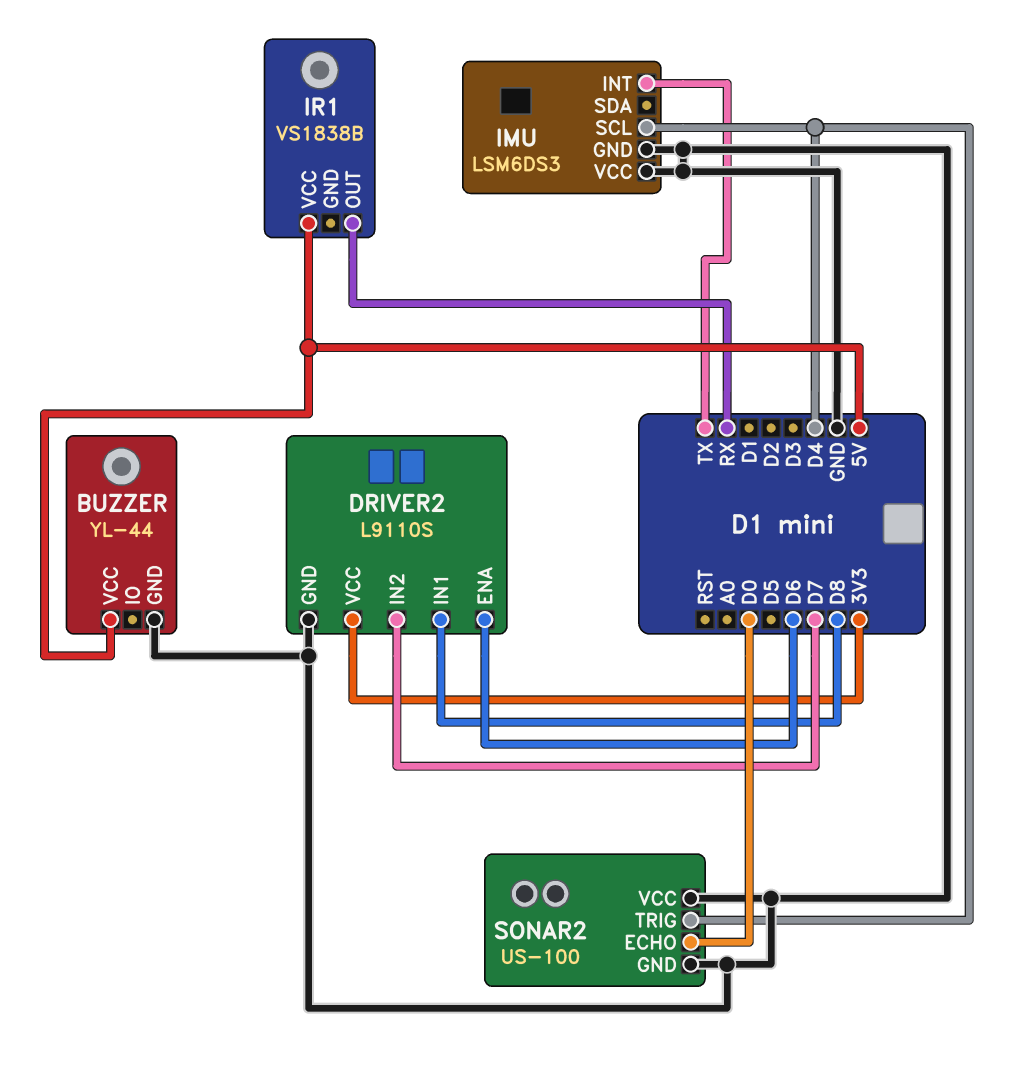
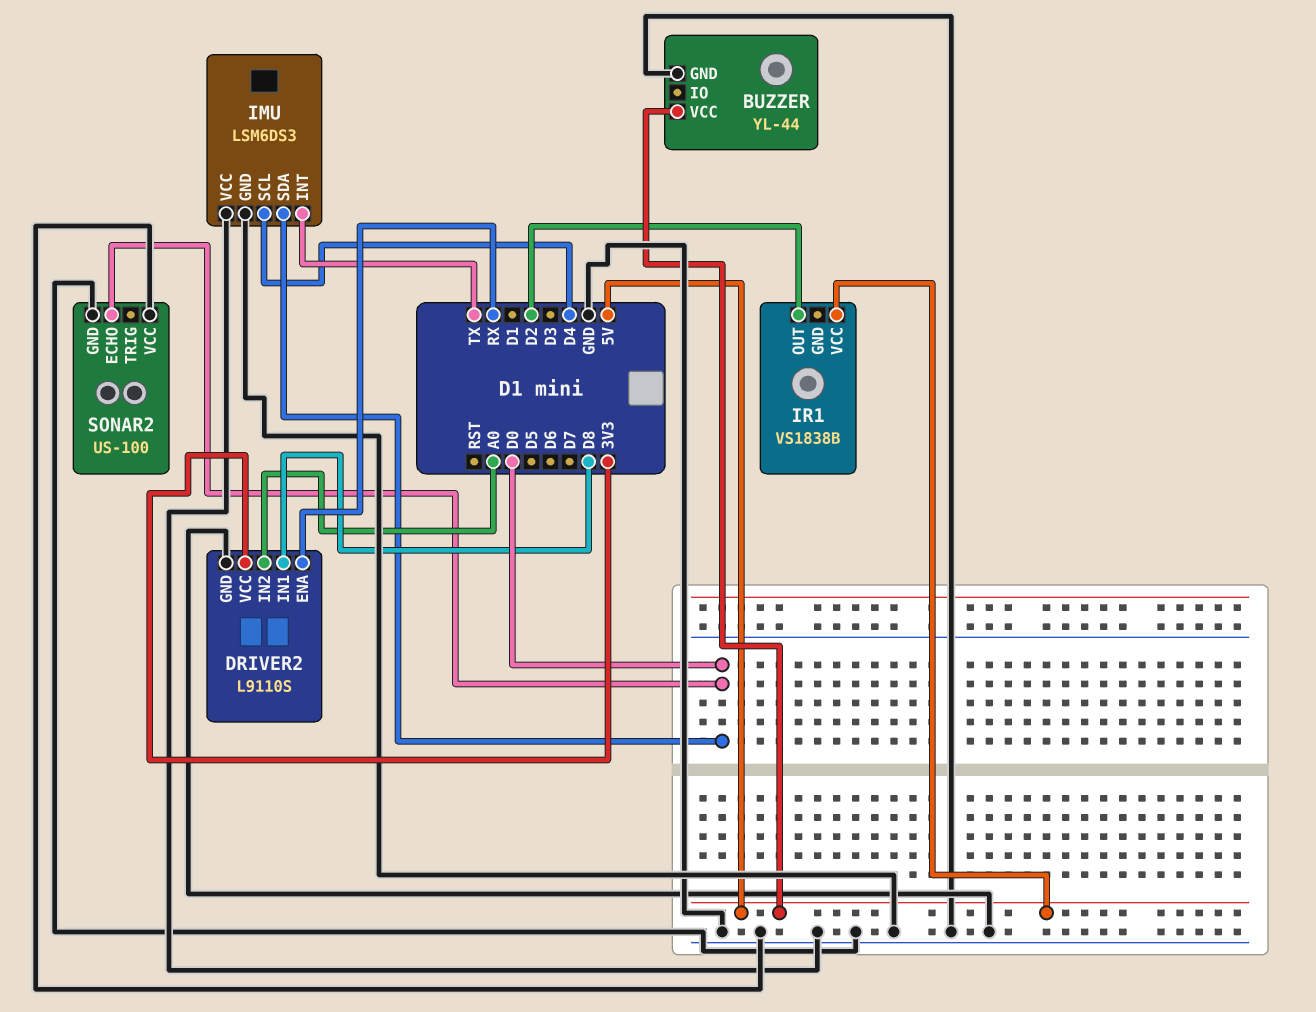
DRIVER2 pin ENA: D6 -> RX
DRIVER2 pin IN2: D7 -> A0
IMU pin SDA: none -> D0
IR1 pin OUT: RX -> D2
SONAR2 pin TRIG: D4 -> none

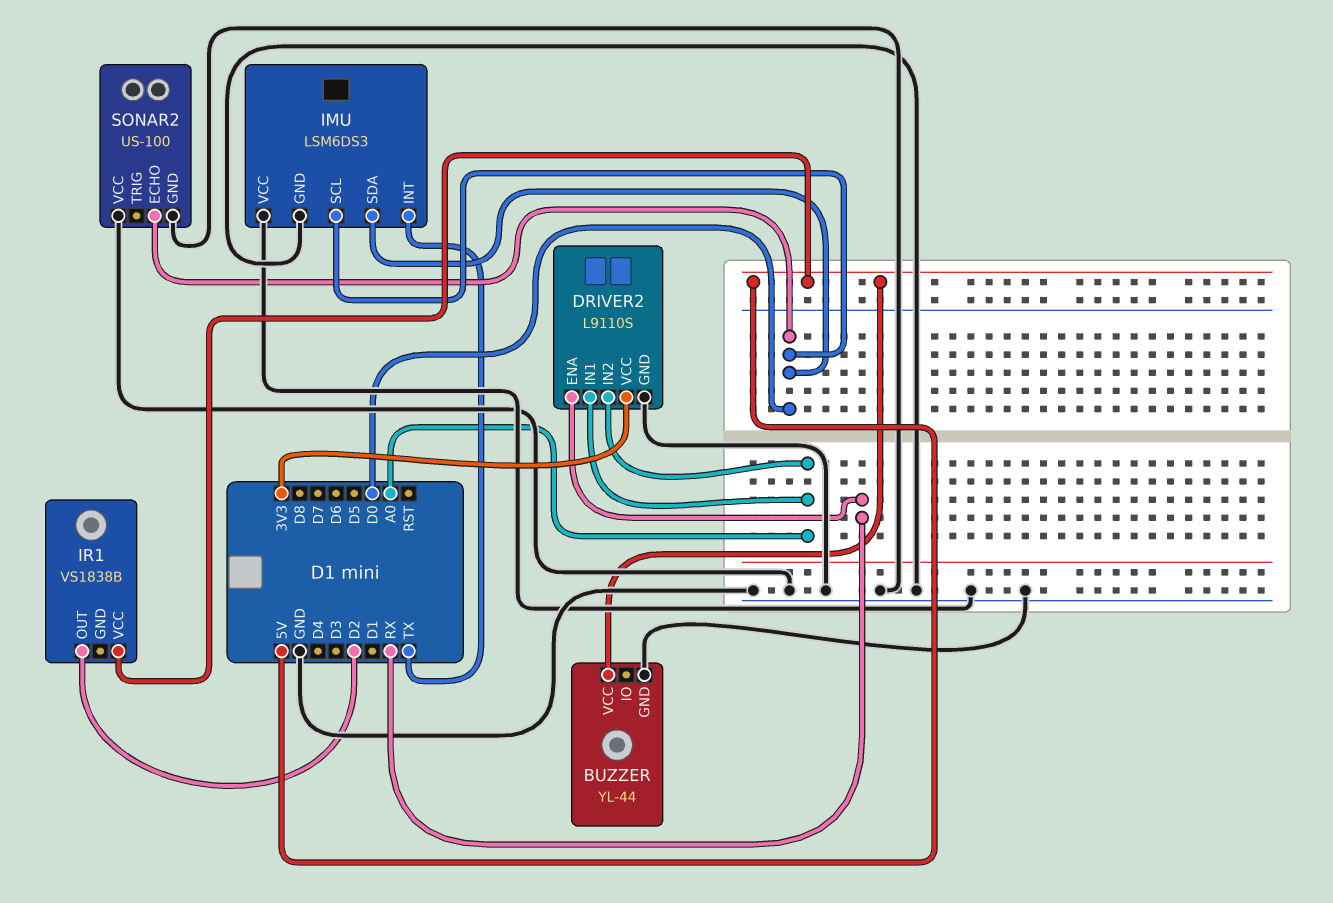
DRIVER2 pin IN1: D8 -> A0
IMU pin SCL: D4 -> D0

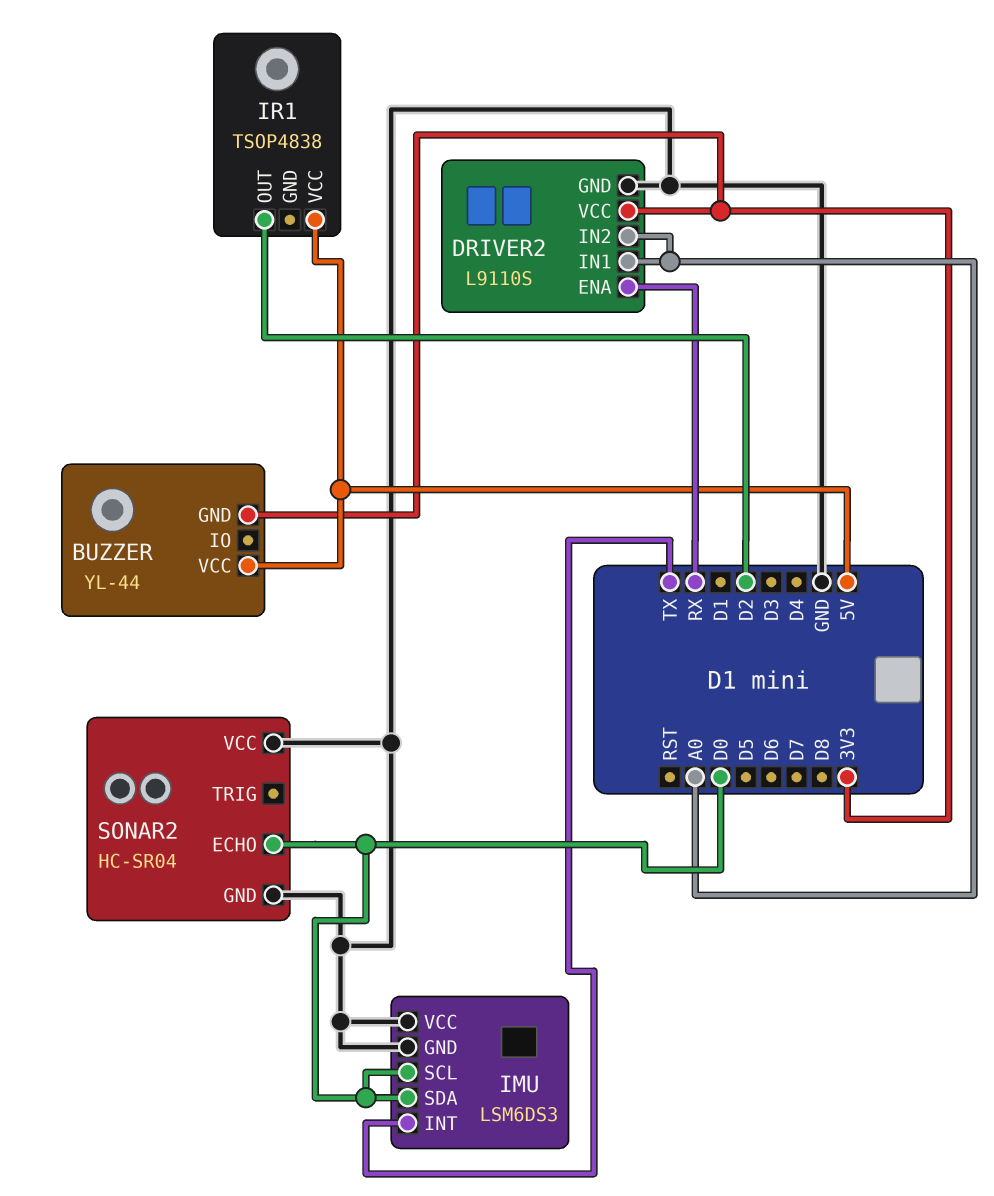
BUZZER pin GND: GND -> 3V3
IR1: VS1838B -> TSOP4838
SONAR2: US-100 -> HC-SR04

